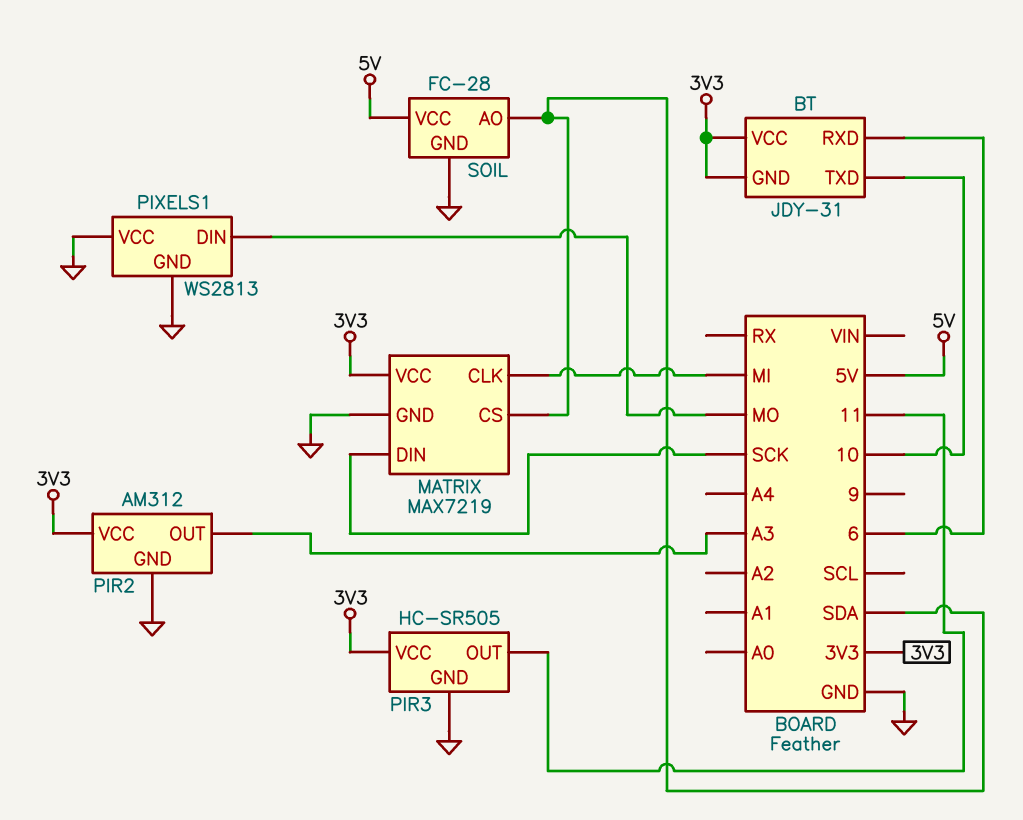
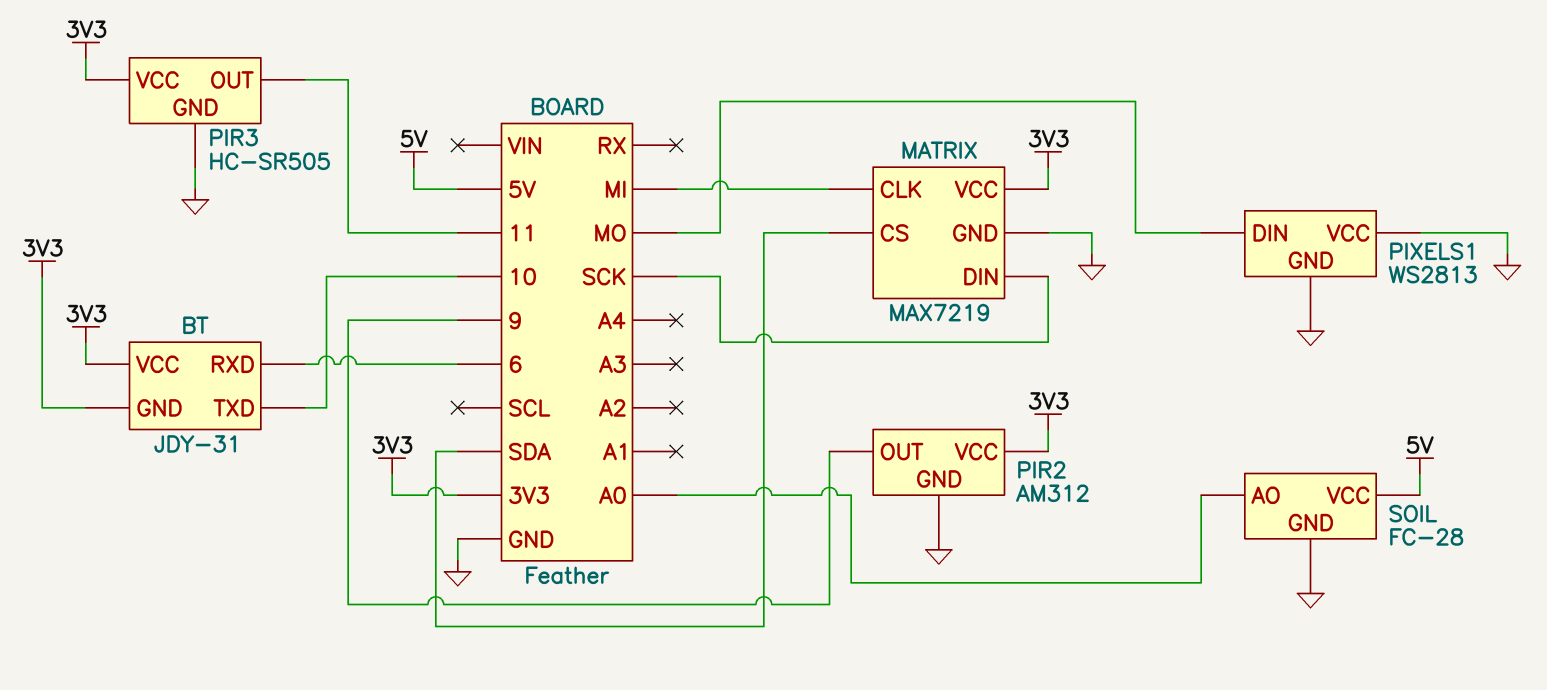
PIR2 pin OUT: A3 -> 9
SOIL pin AO: SDA -> A0

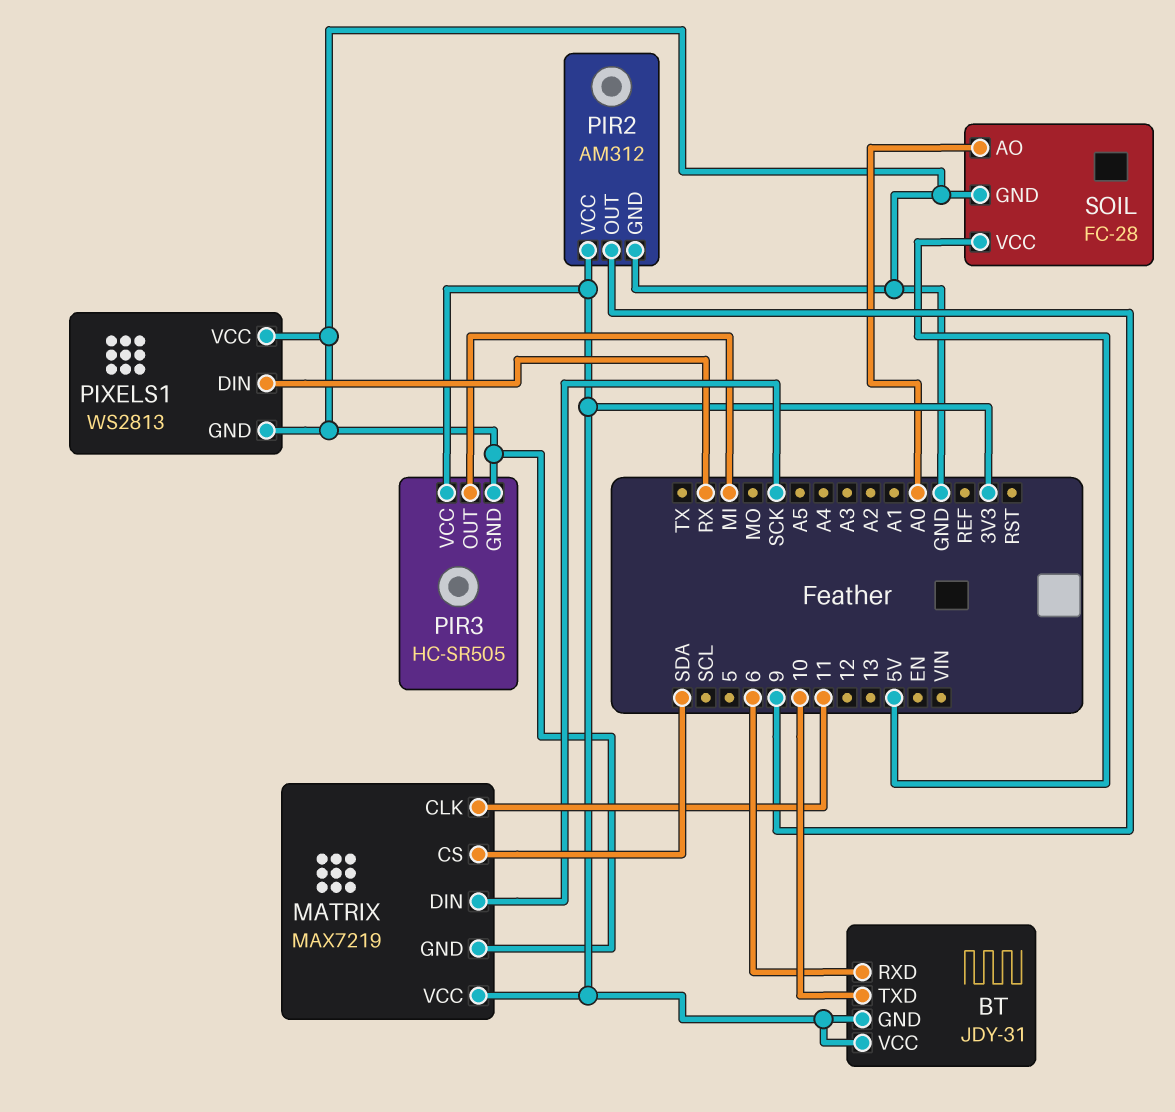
MATRIX pin CLK: MI -> 11
PIR3 pin OUT: 11 -> MI
PIXELS1 pin DIN: MO -> RX

